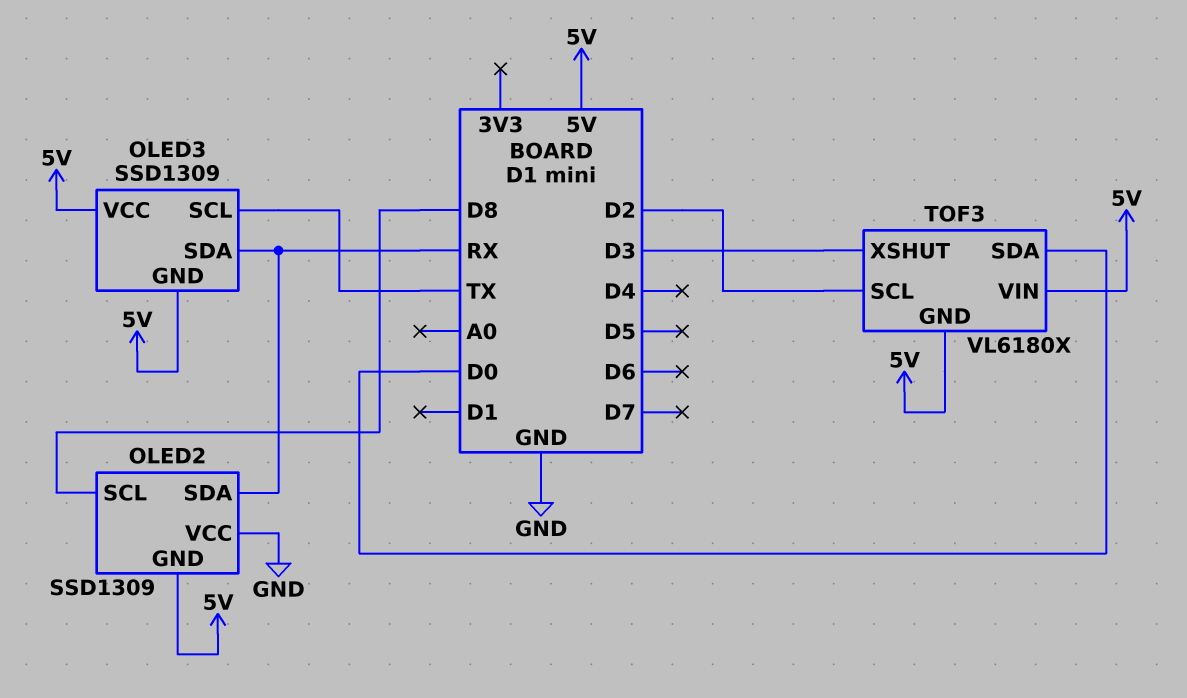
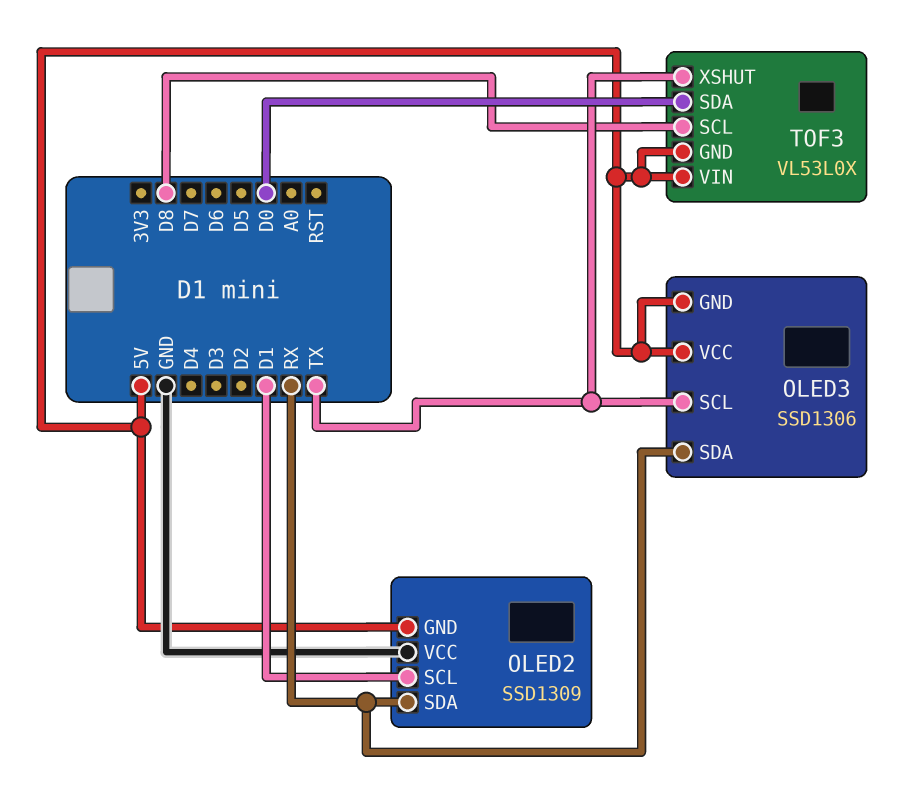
OLED2 pin SCL: D8 -> D1
OLED3: SSD1309 -> SSD1306
TOF3: VL6180X -> VL53L0X
TOF3 pin SCL: D2 -> D8
TOF3 pin XSHUT: D3 -> TX

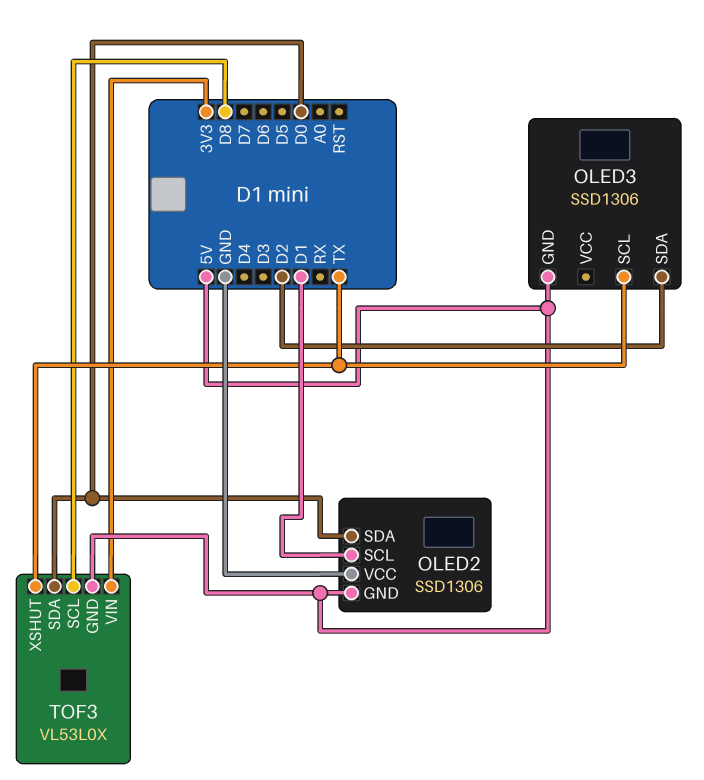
OLED2: SSD1309 -> SSD1306
OLED2 pin SDA: RX -> D0
OLED3 pin SDA: RX -> D2
OLED3 pin VCC: 5V -> none
TOF3 pin VIN: 5V -> 3V3

